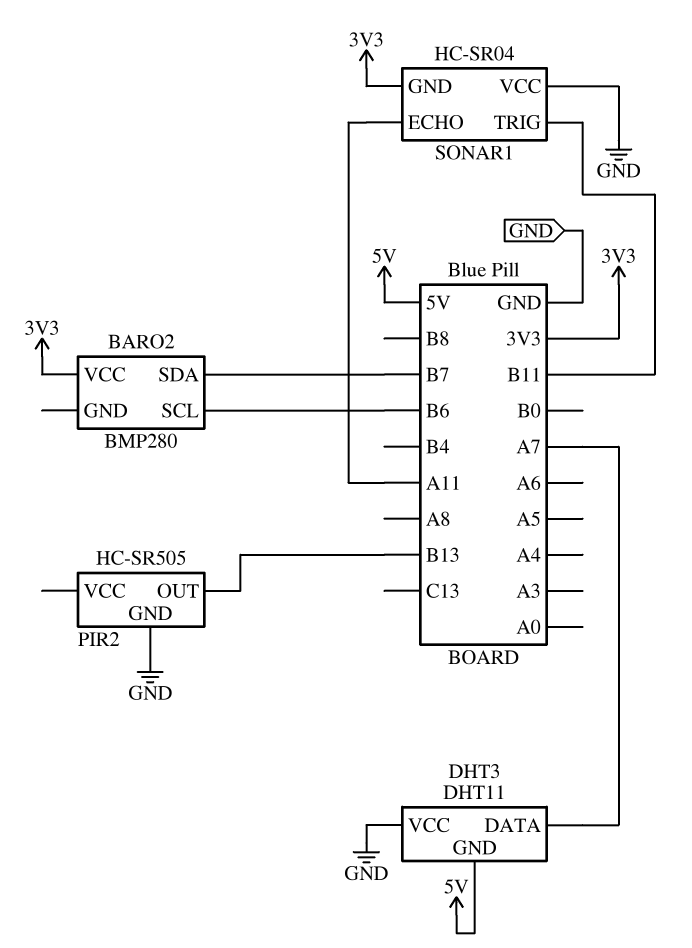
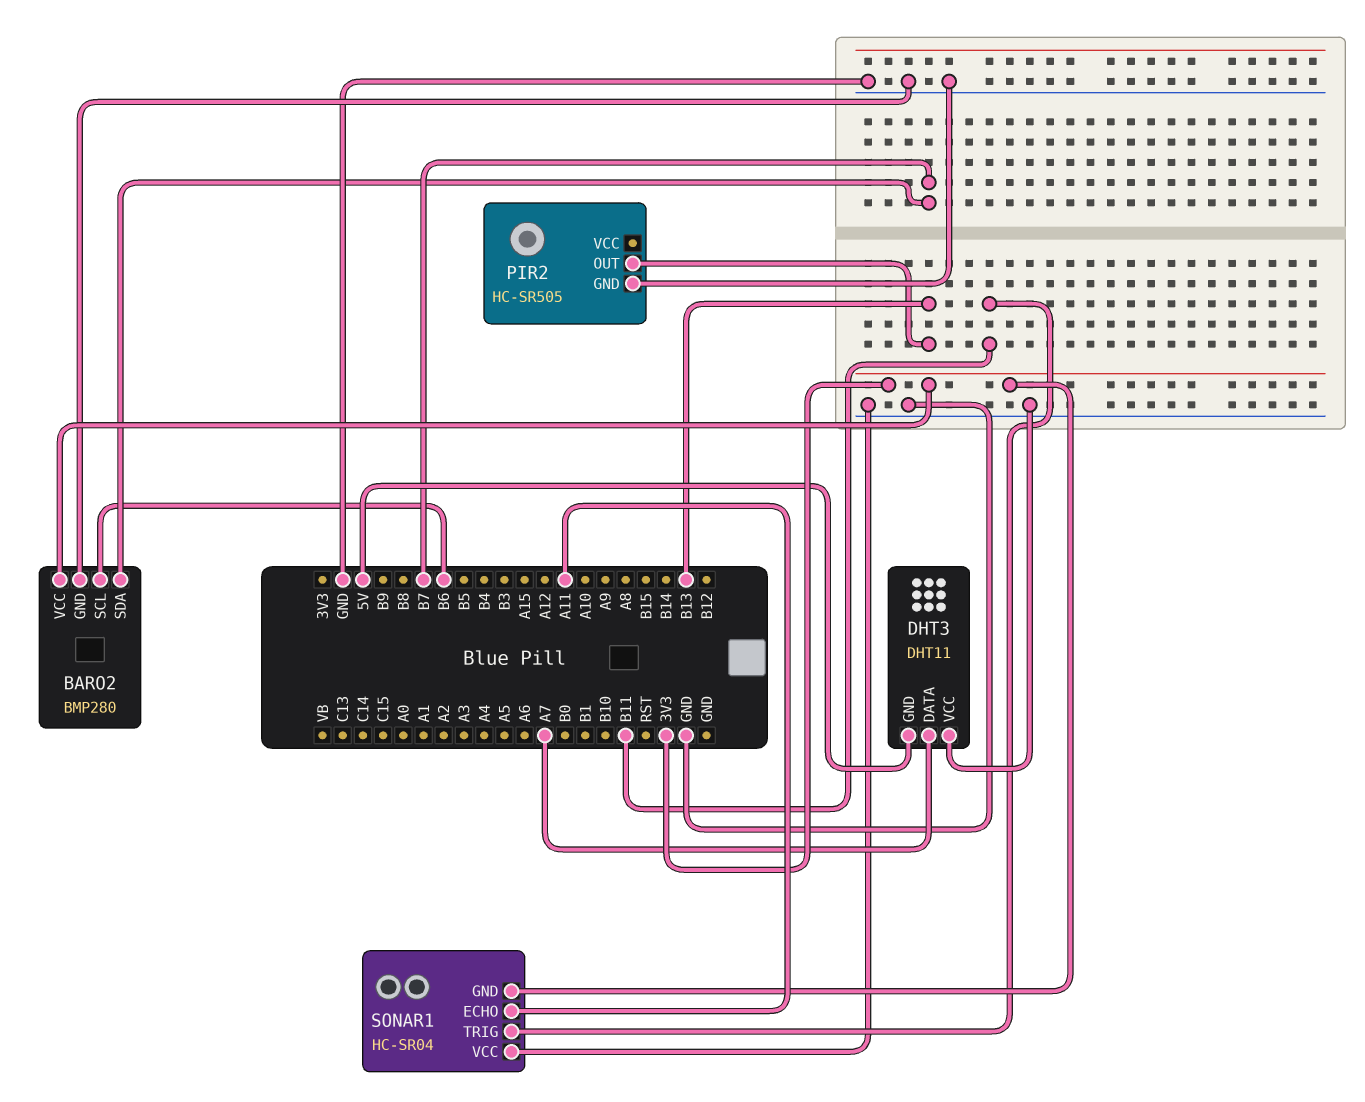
BARO2 pin GND: none -> GND

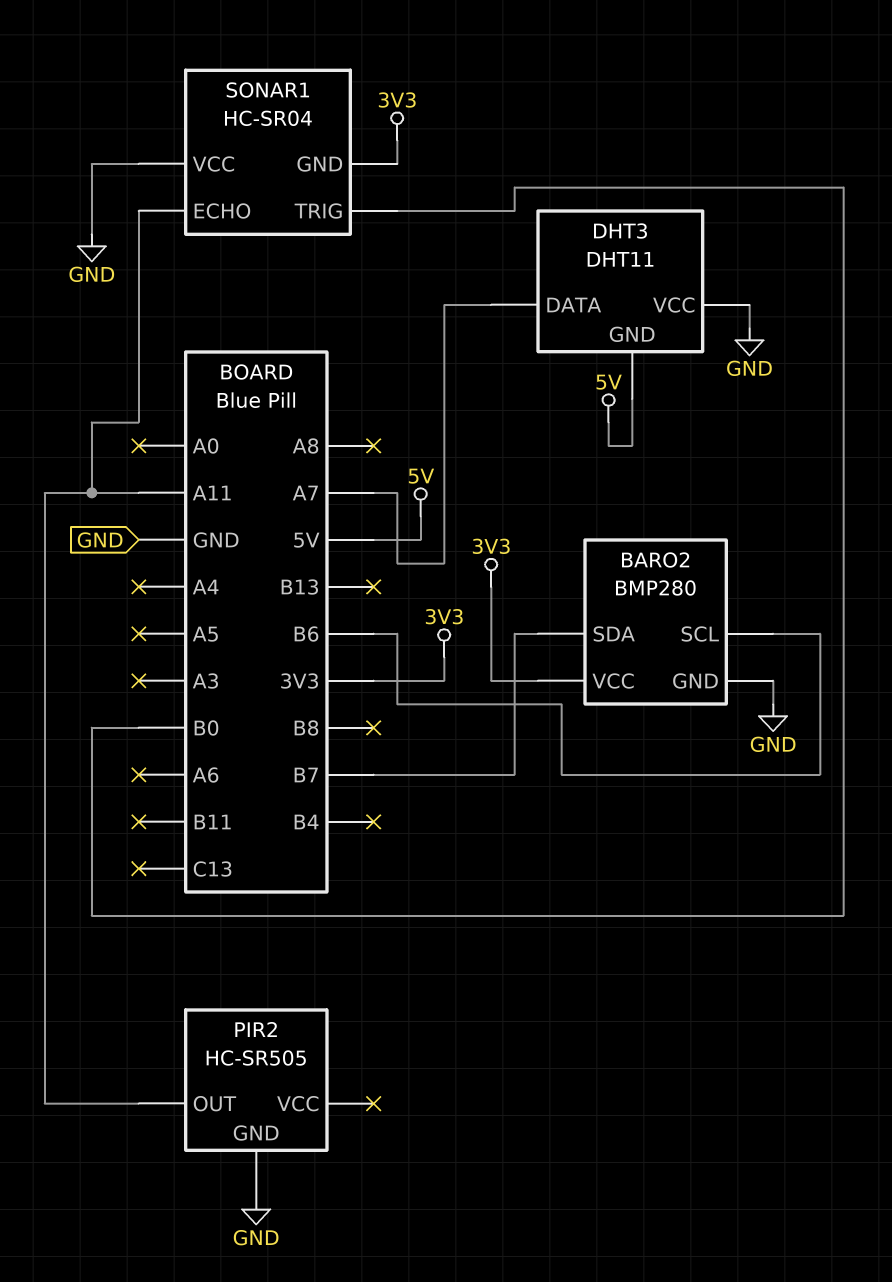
PIR2 pin OUT: B13 -> A11
SONAR1 pin TRIG: B11 -> B0

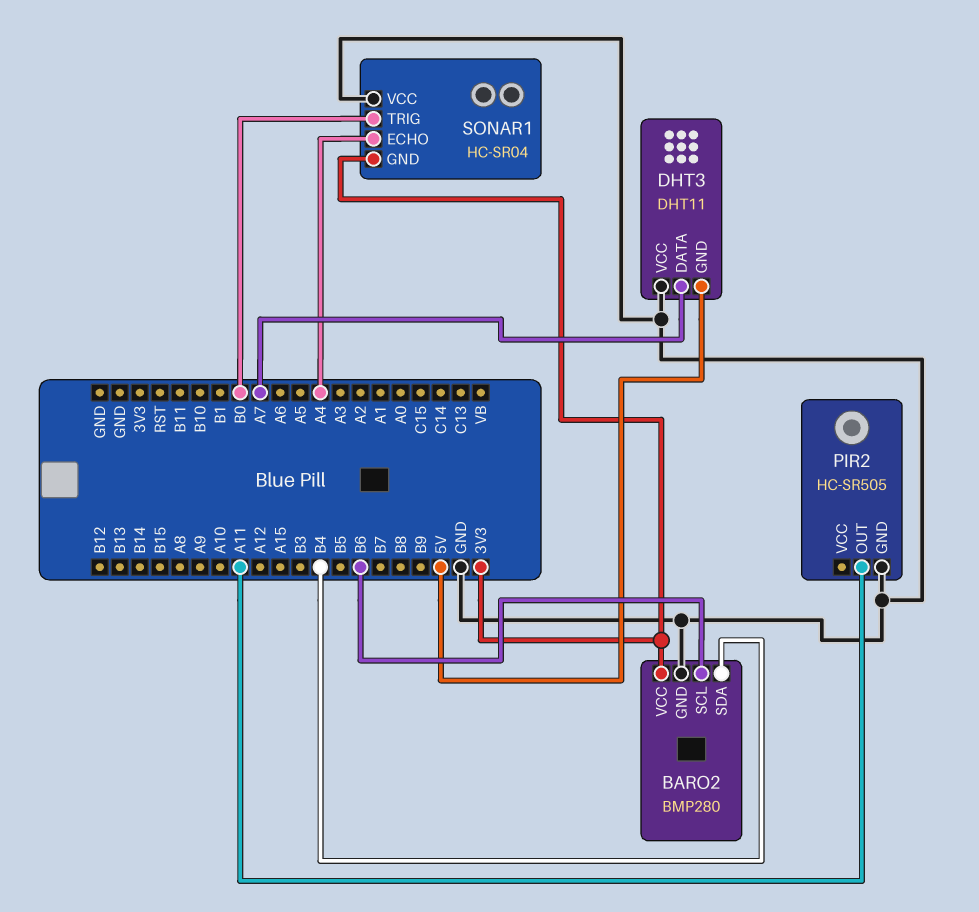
BARO2 pin SDA: B7 -> B4
SONAR1 pin ECHO: A11 -> A4

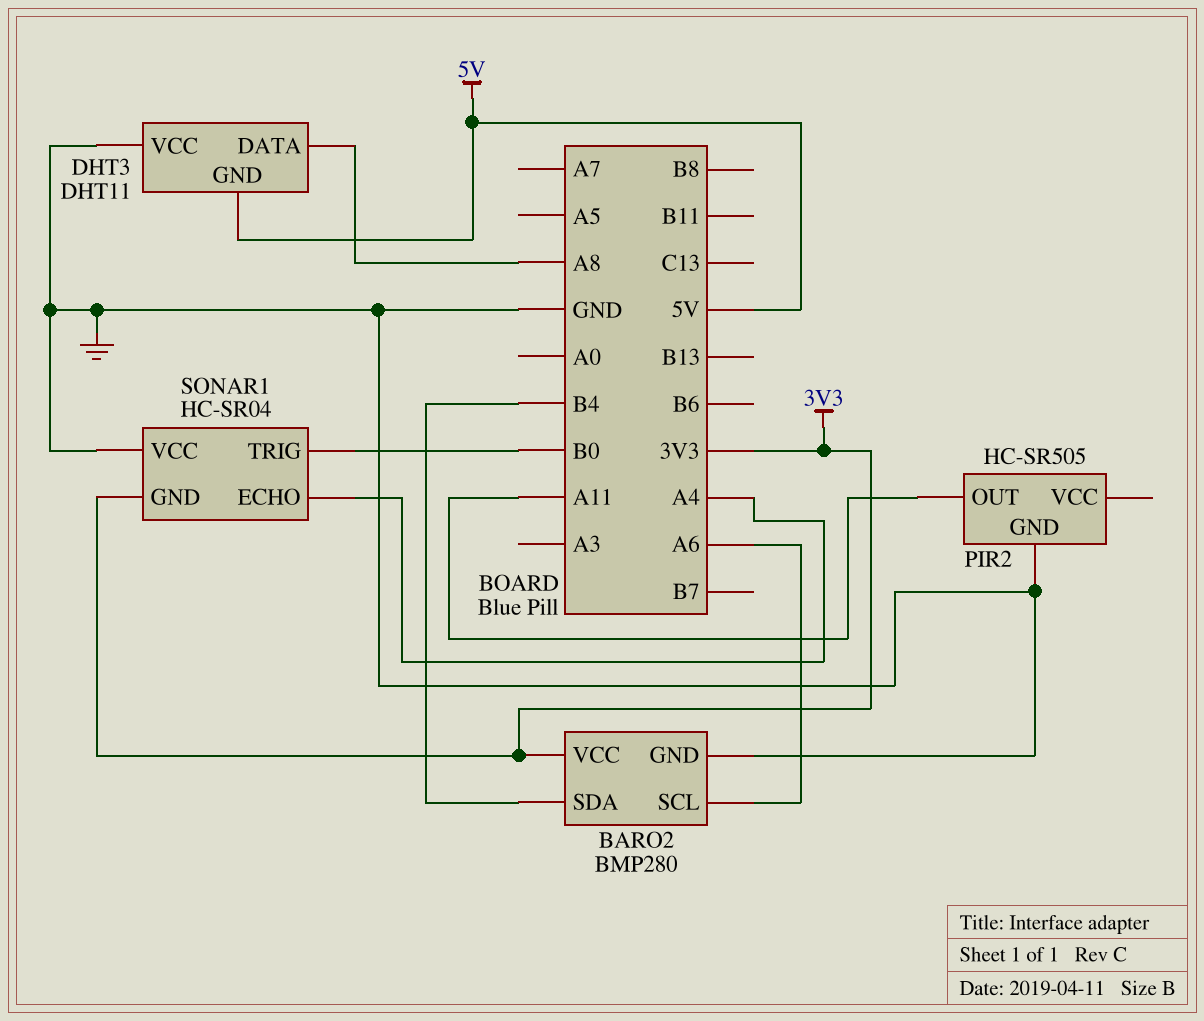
BARO2 pin SCL: B6 -> A6
DHT3 pin DATA: A7 -> A8

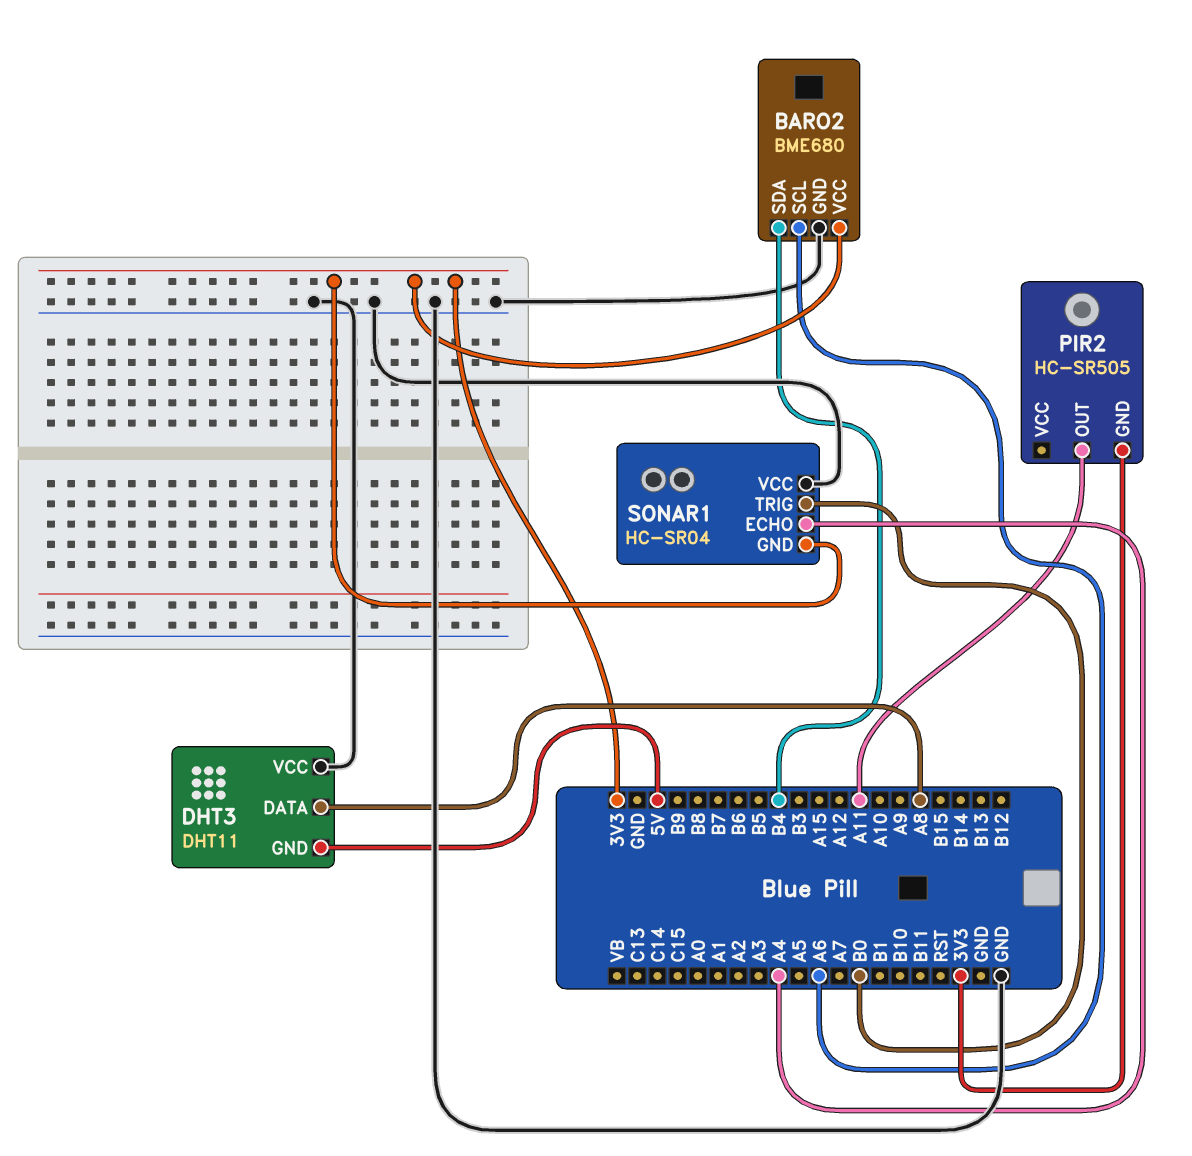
BARO2: BMP280 -> BME680
PIR2 pin GND: GND -> 3V3

